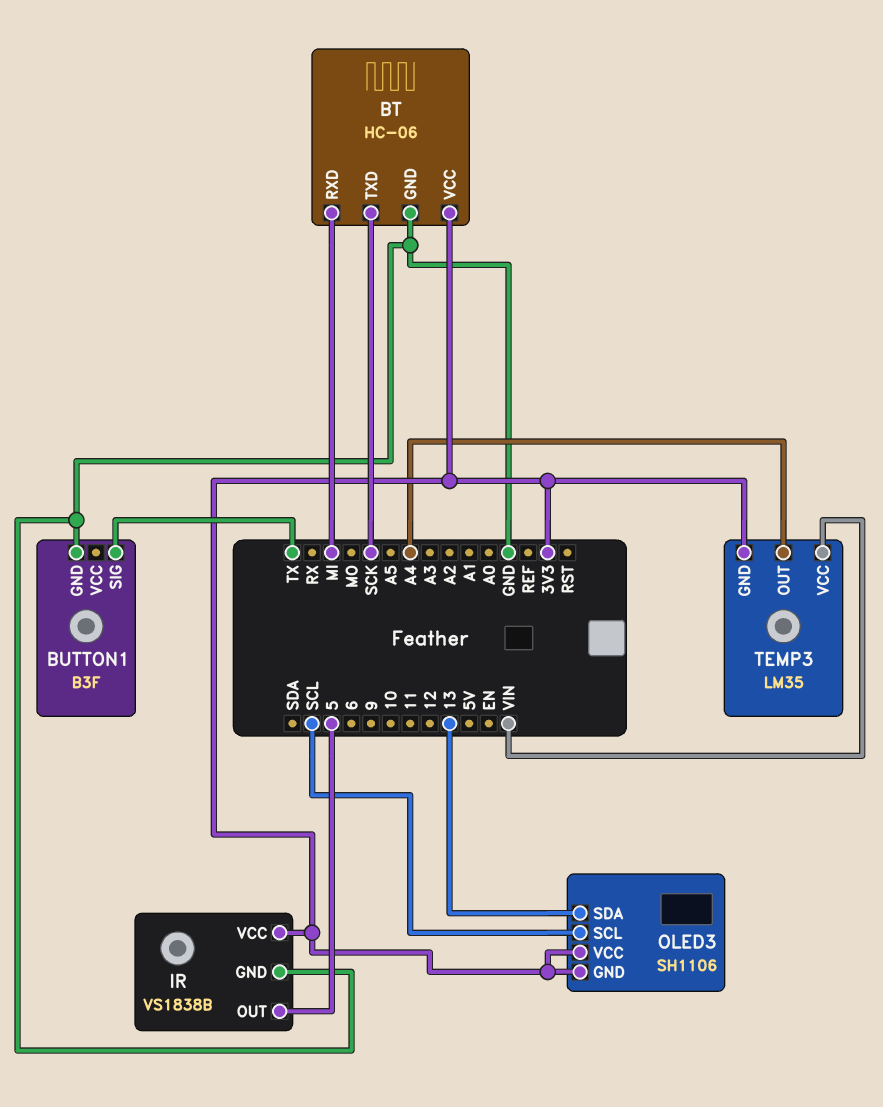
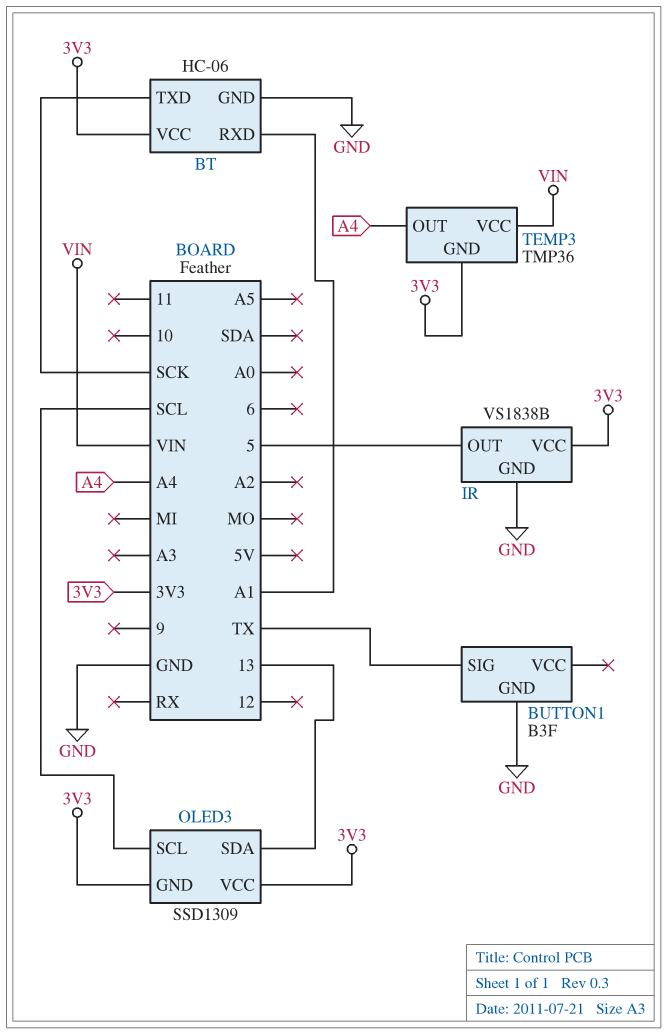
BT pin RXD: MI -> A1
OLED3: SH1106 -> SSD1309
TEMP3: LM35 -> TMP36

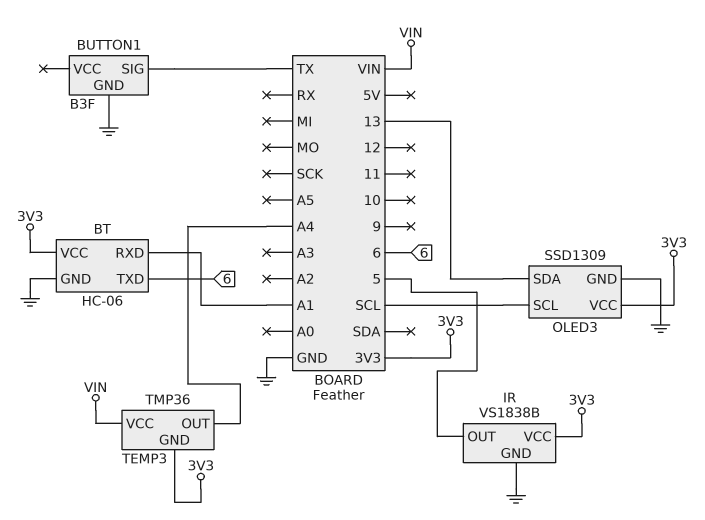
BT pin TXD: SCK -> 6
OLED3 pin GND: 3V3 -> GND

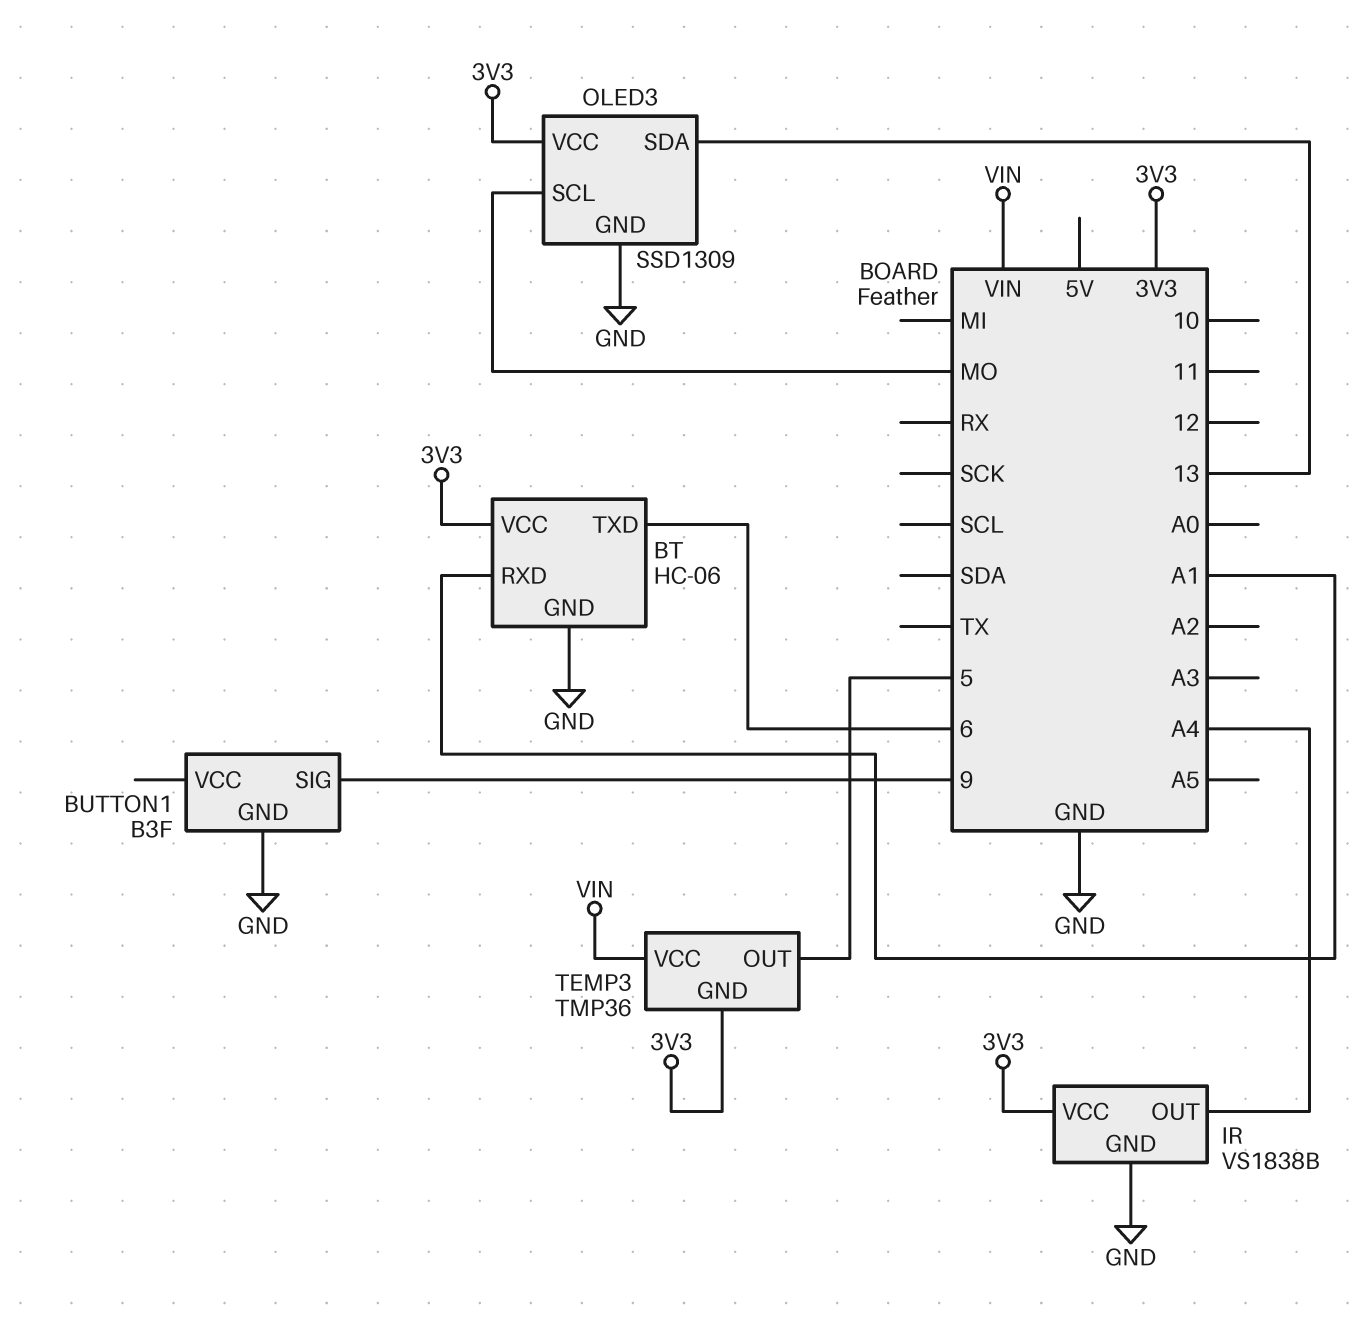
BUTTON1 pin SIG: TX -> 9
IR pin OUT: 5 -> A4
OLED3 pin SCL: SCL -> MO
TEMP3 pin OUT: A4 -> 5

